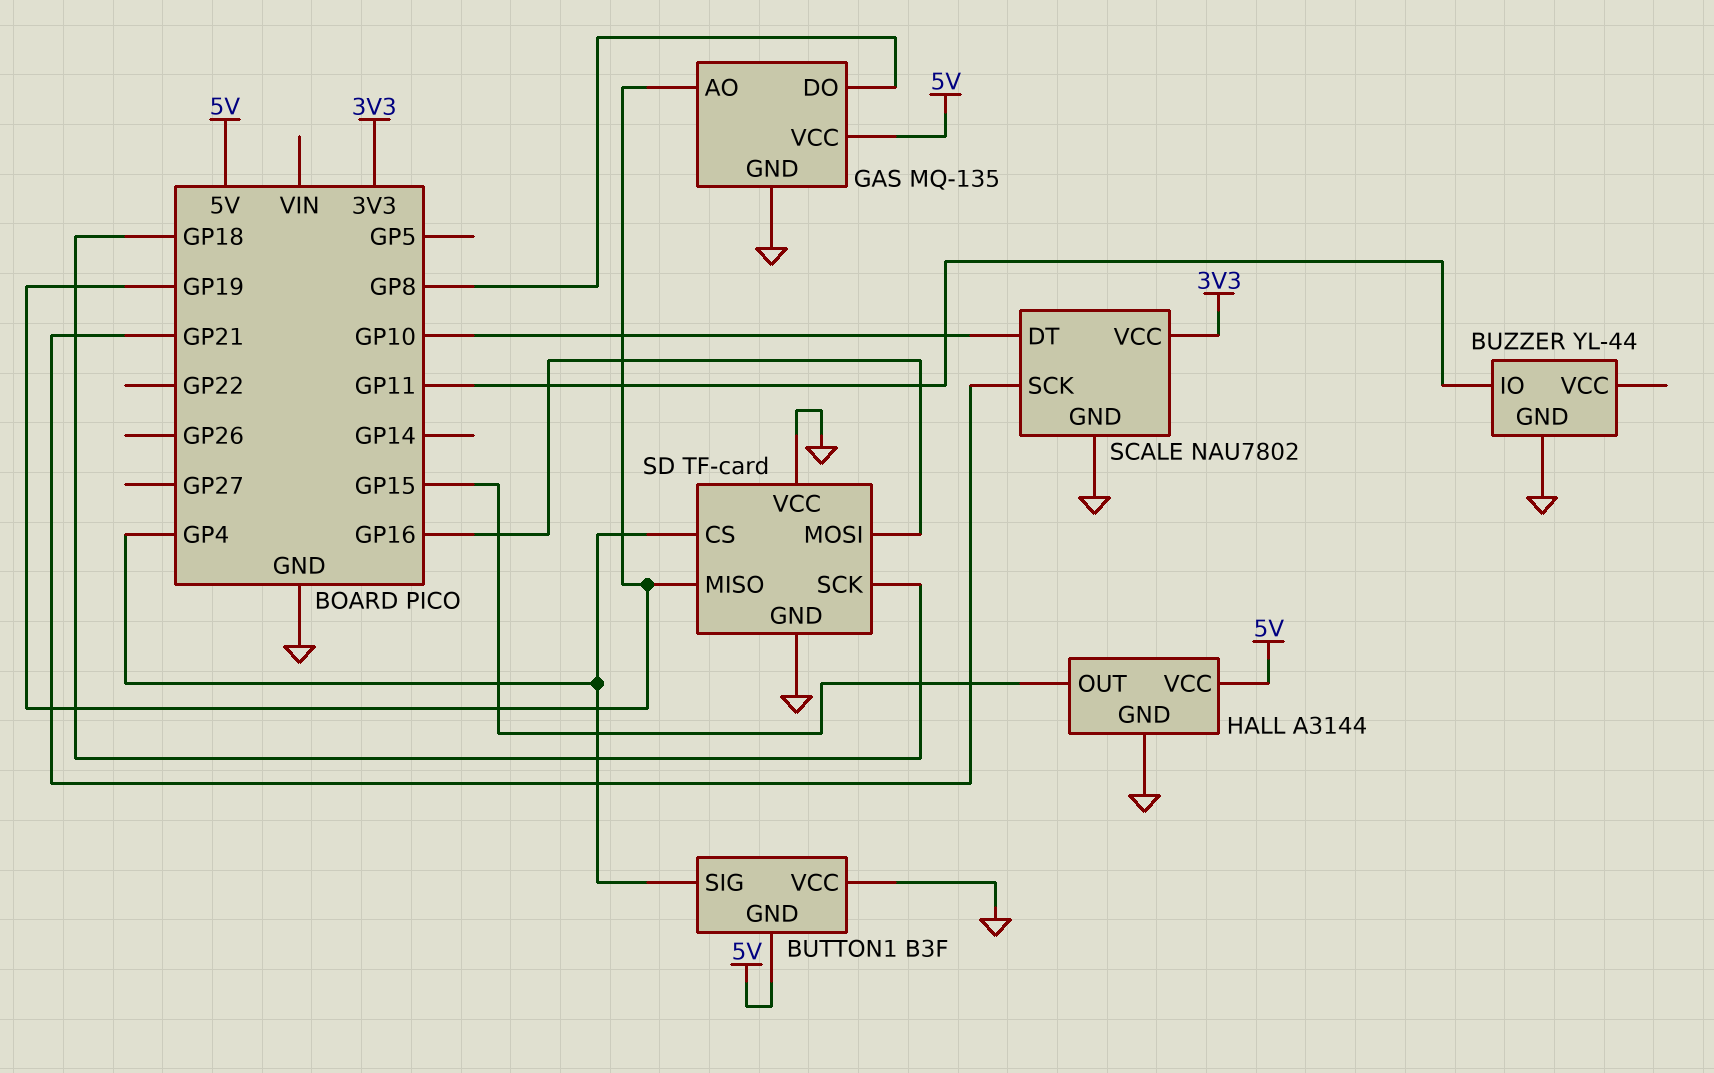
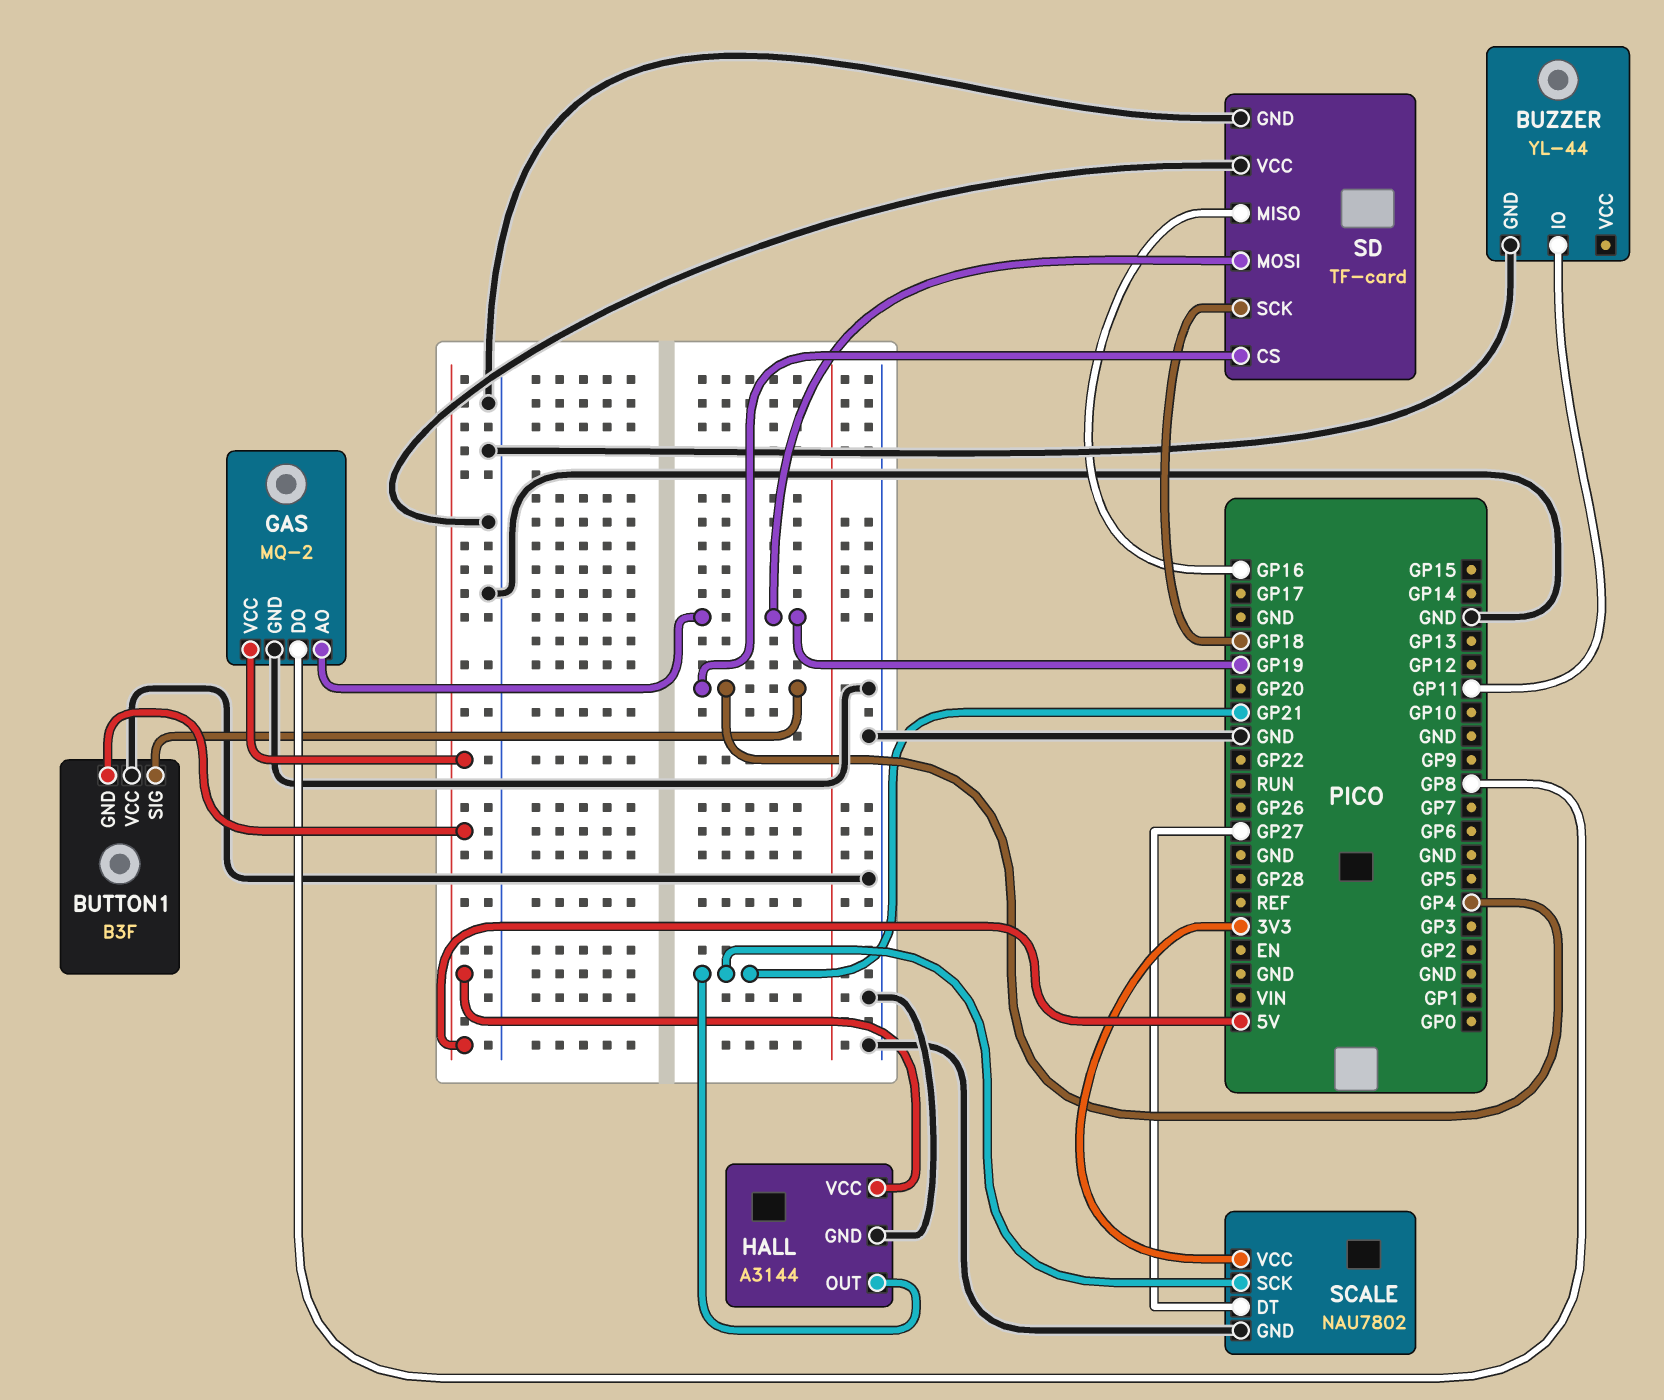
GAS: MQ-135 -> MQ-2
HALL pin OUT: GP15 -> GP21
SCALE pin DT: GP10 -> GP27
SD pin MISO: GP19 -> GP16
SD pin MOSI: GP16 -> GP19

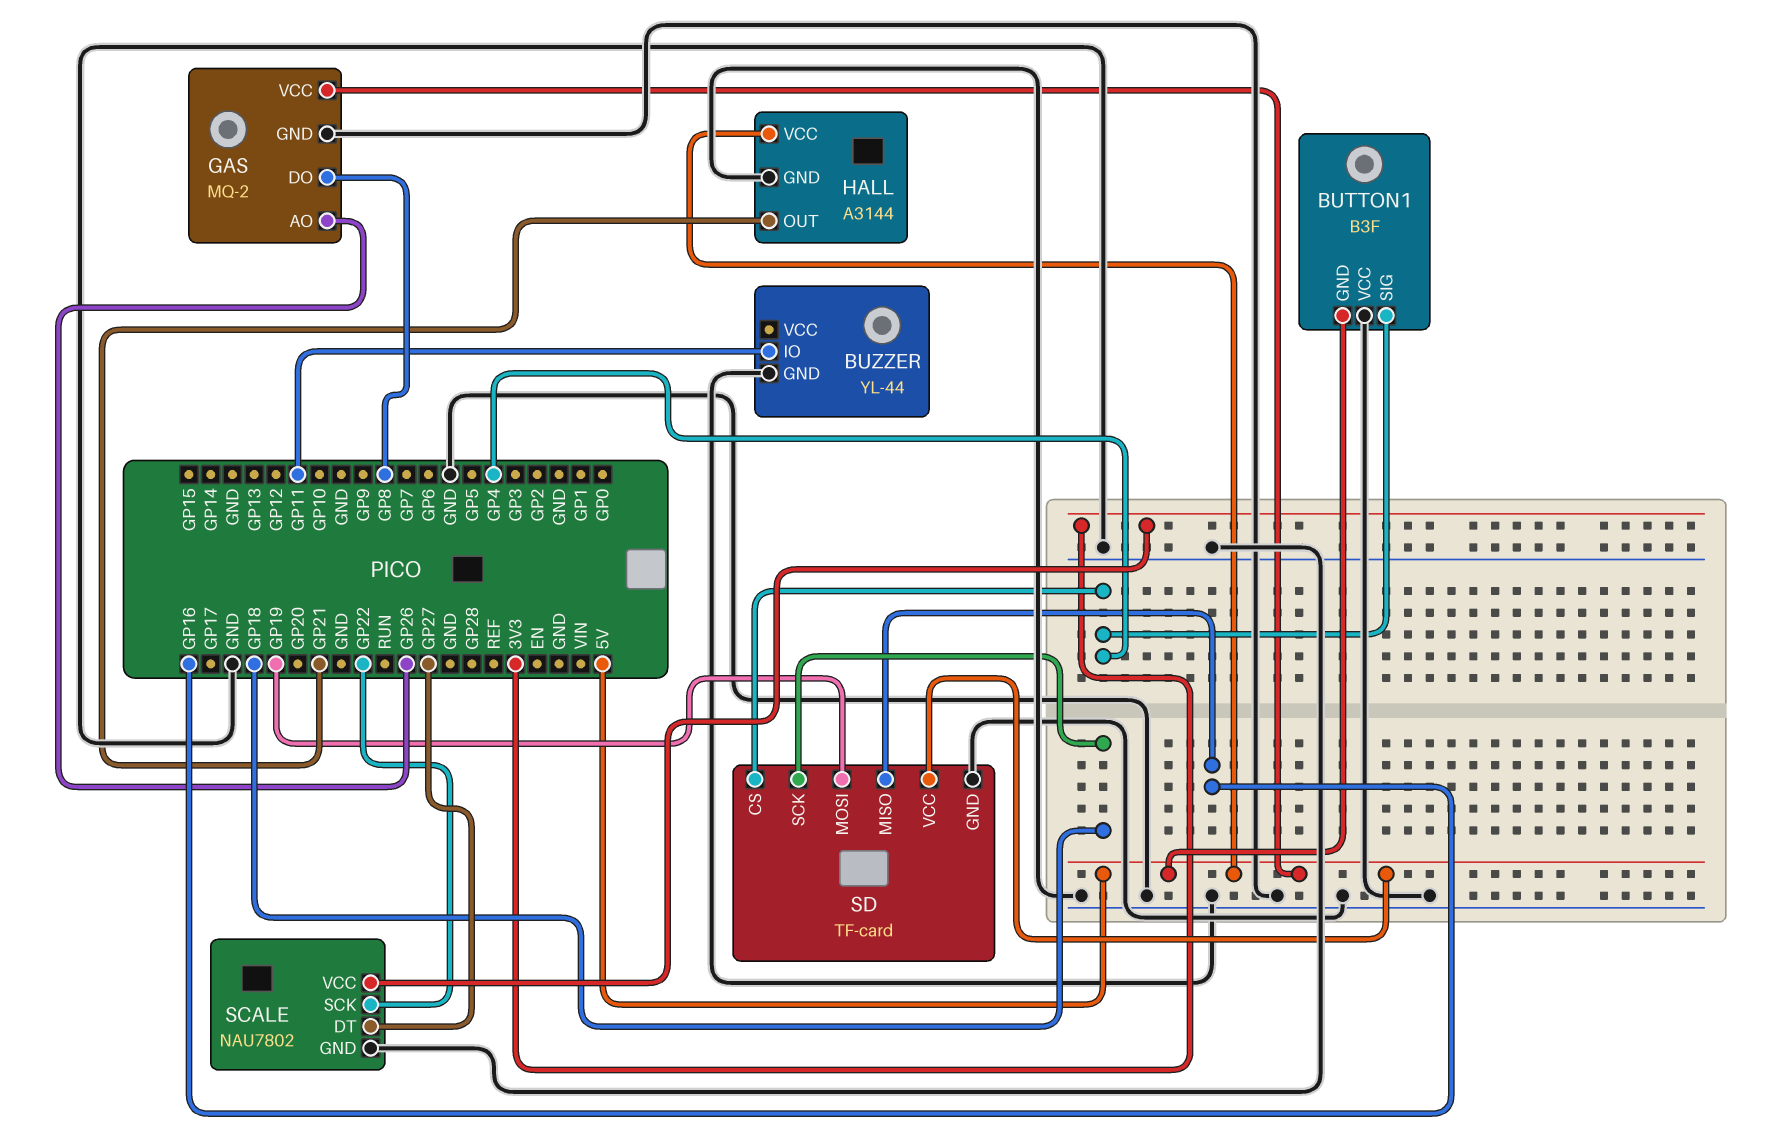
GAS pin AO: GP19 -> GP26
SCALE pin SCK: GP21 -> GP22
SD pin VCC: GND -> 5V

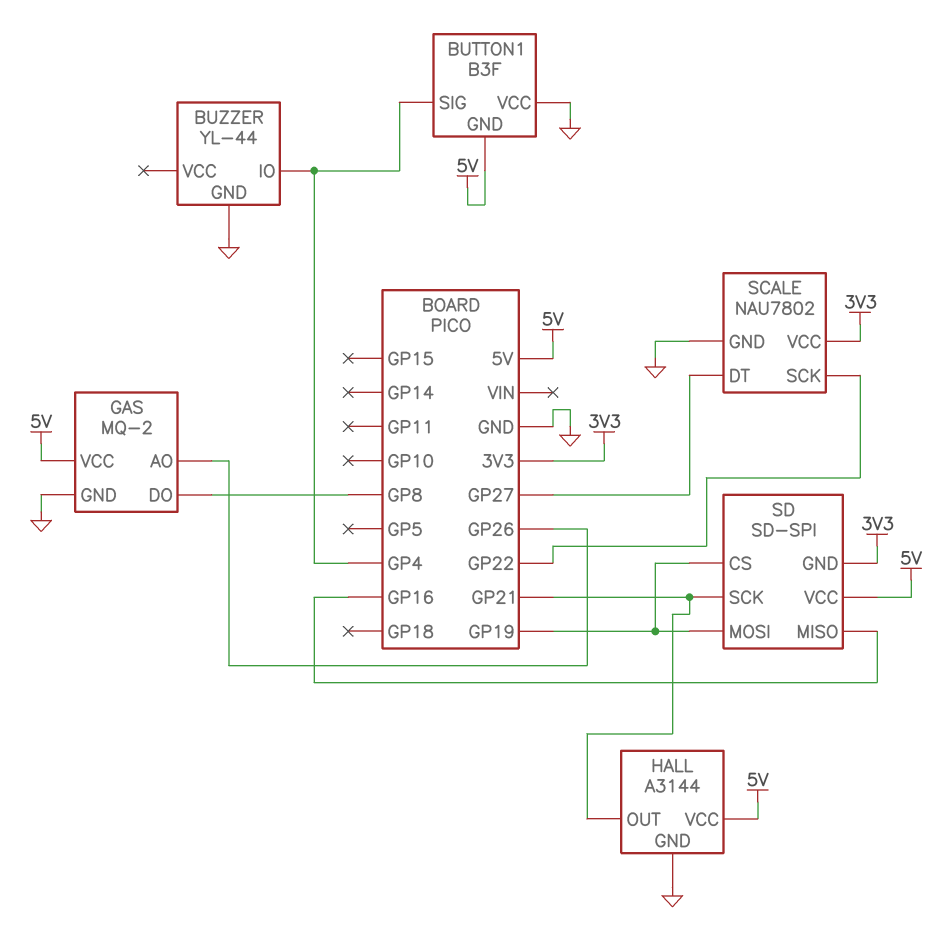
BUZZER pin IO: GP11 -> GP4
SD: TF-card -> SD-SPI
SD pin CS: GP4 -> GP19
SD pin GND: GND -> 3V3
SD pin SCK: GP18 -> GP21

